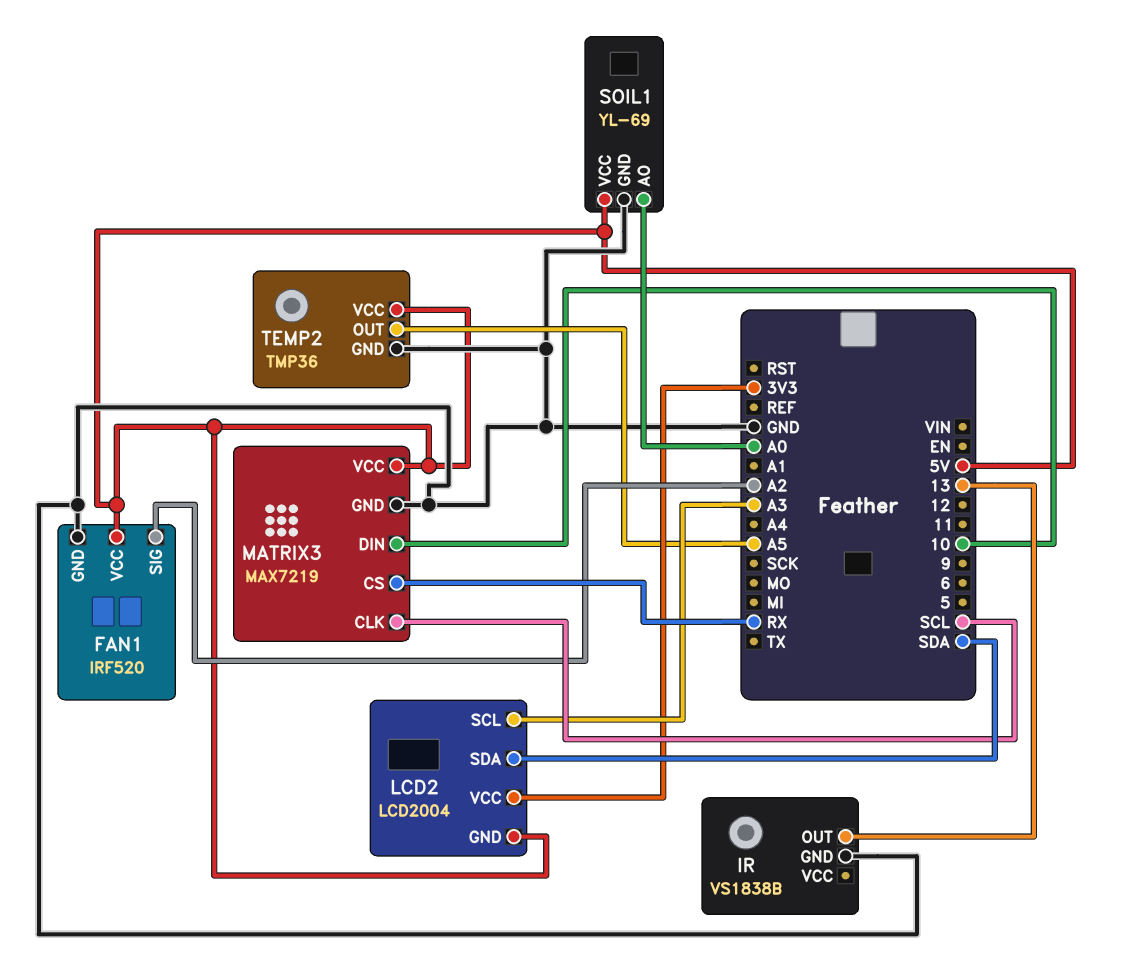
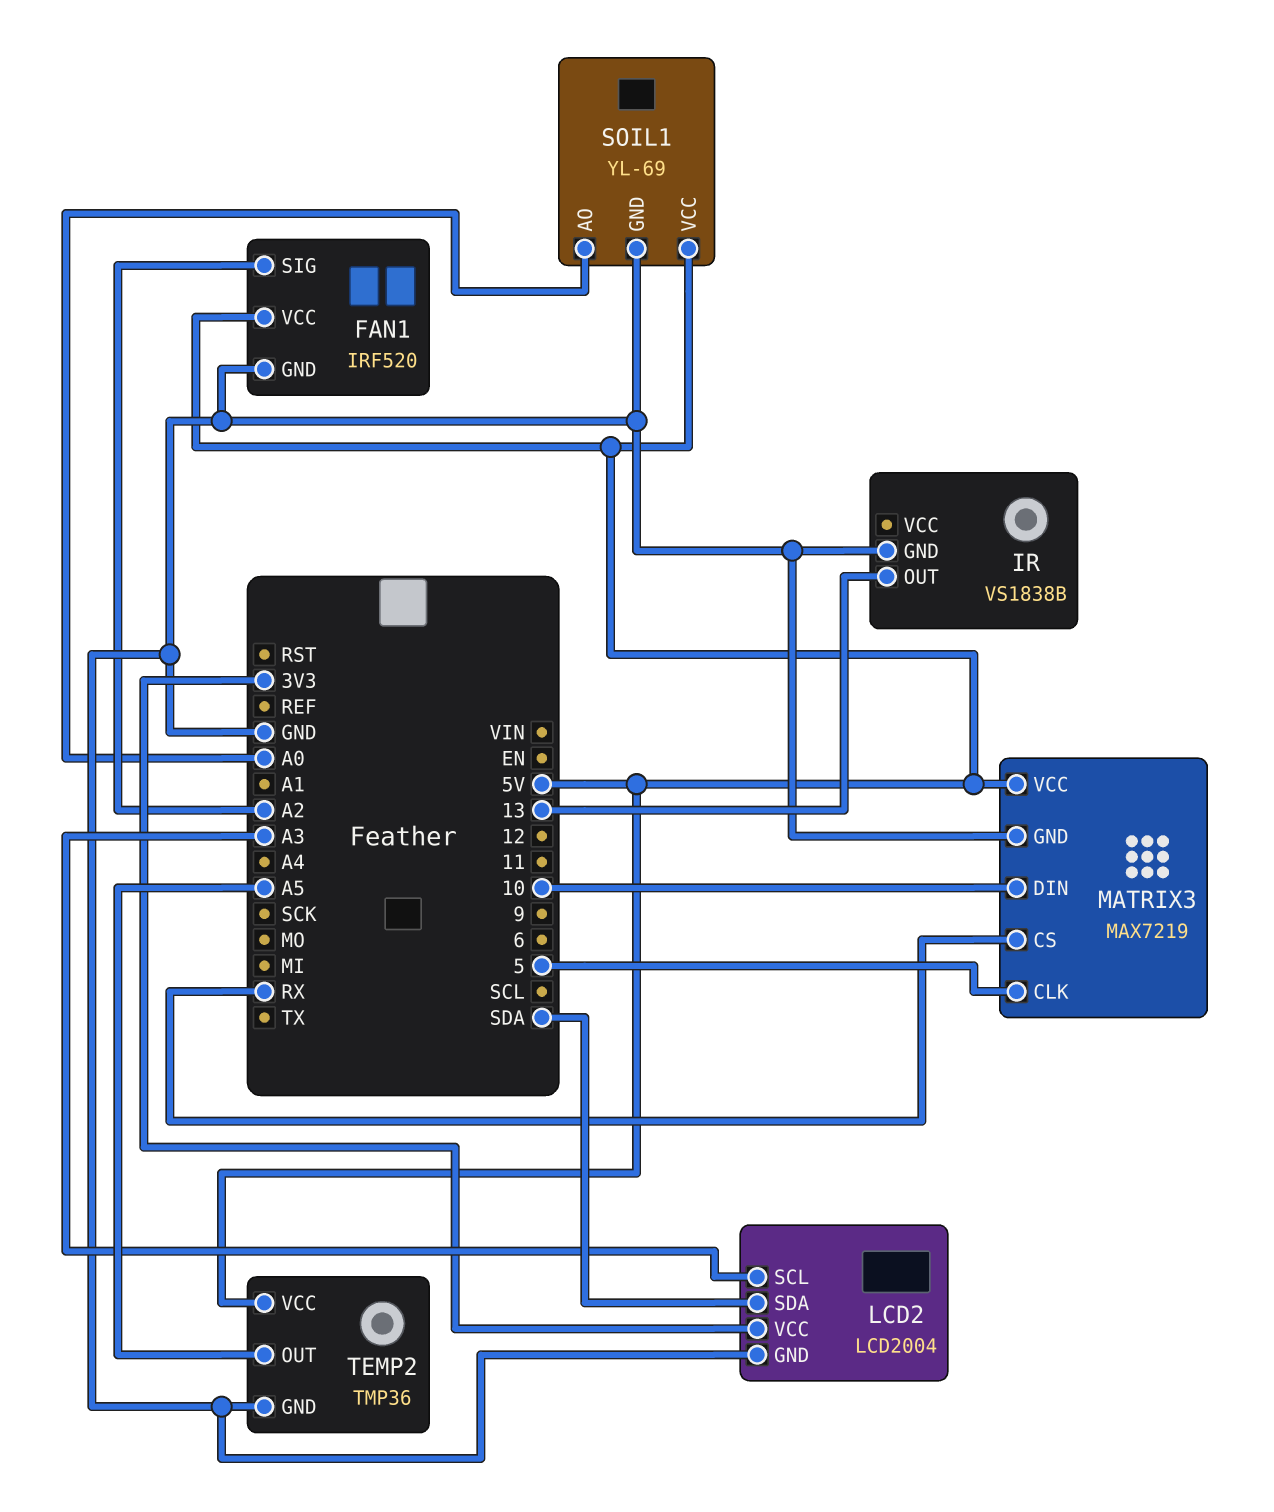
LCD2 pin GND: 5V -> GND
MATRIX3 pin CLK: SCL -> 5

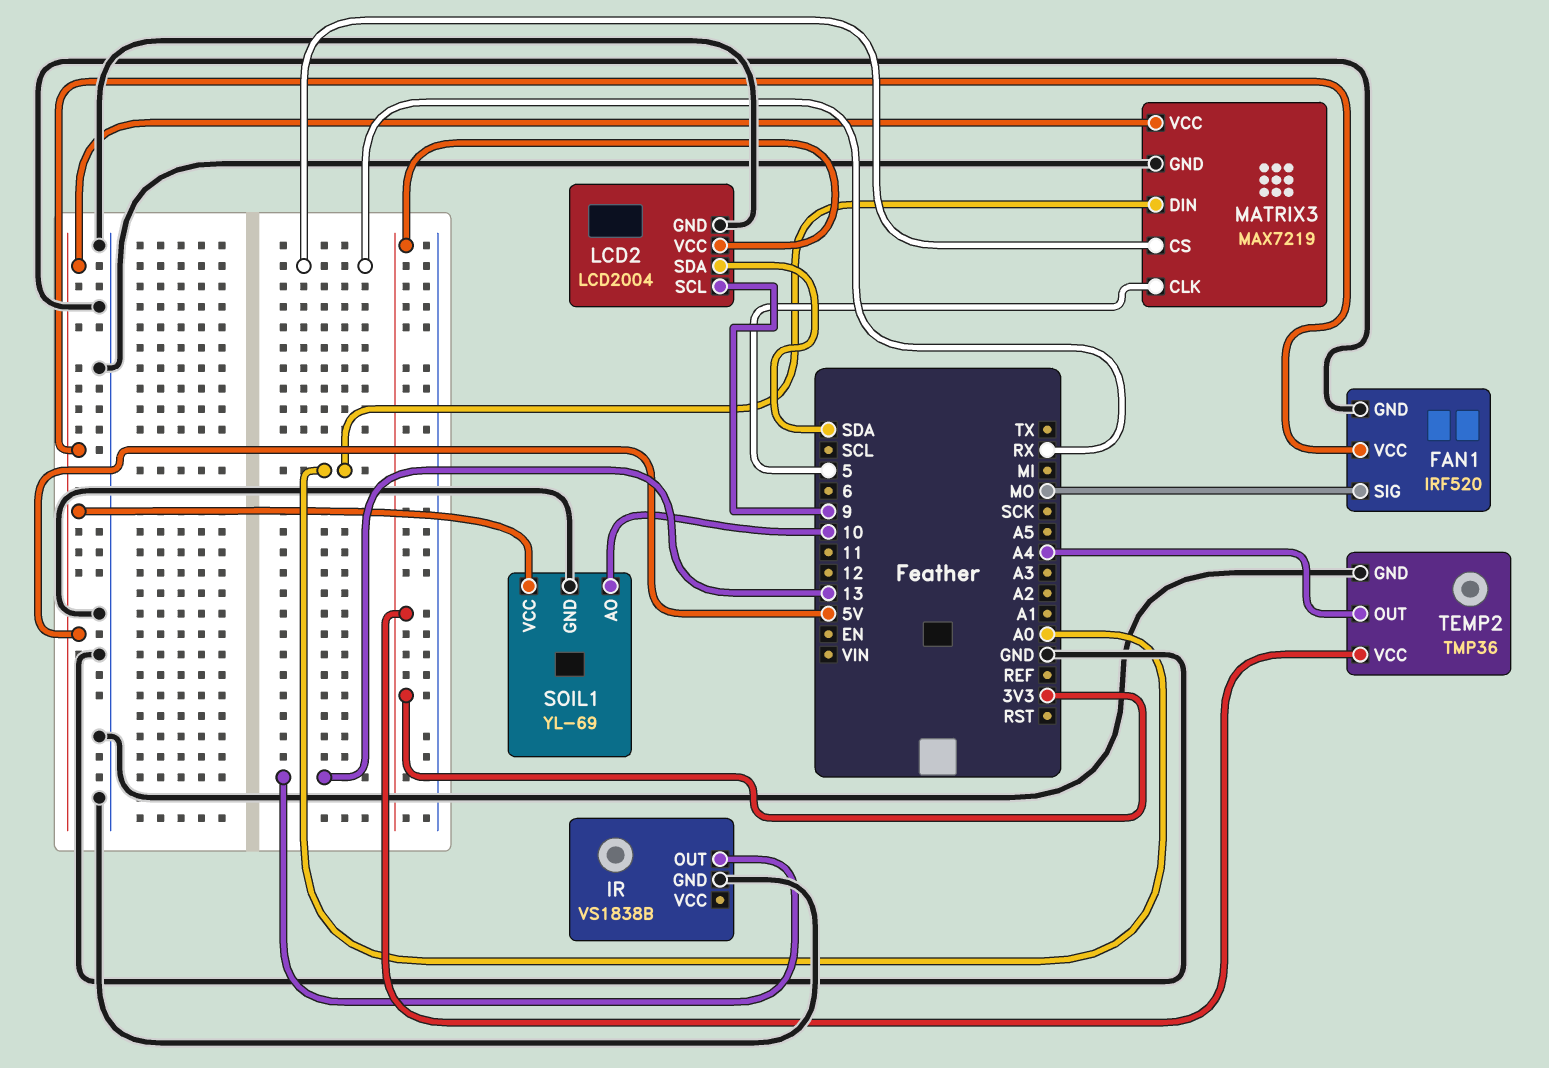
FAN1 pin SIG: A2 -> MO
LCD2 pin SCL: A3 -> 9
MATRIX3 pin DIN: 10 -> A0
SOIL1 pin AO: A0 -> 10
TEMP2 pin OUT: A5 -> A4
TEMP2 pin VCC: 5V -> 3V3

